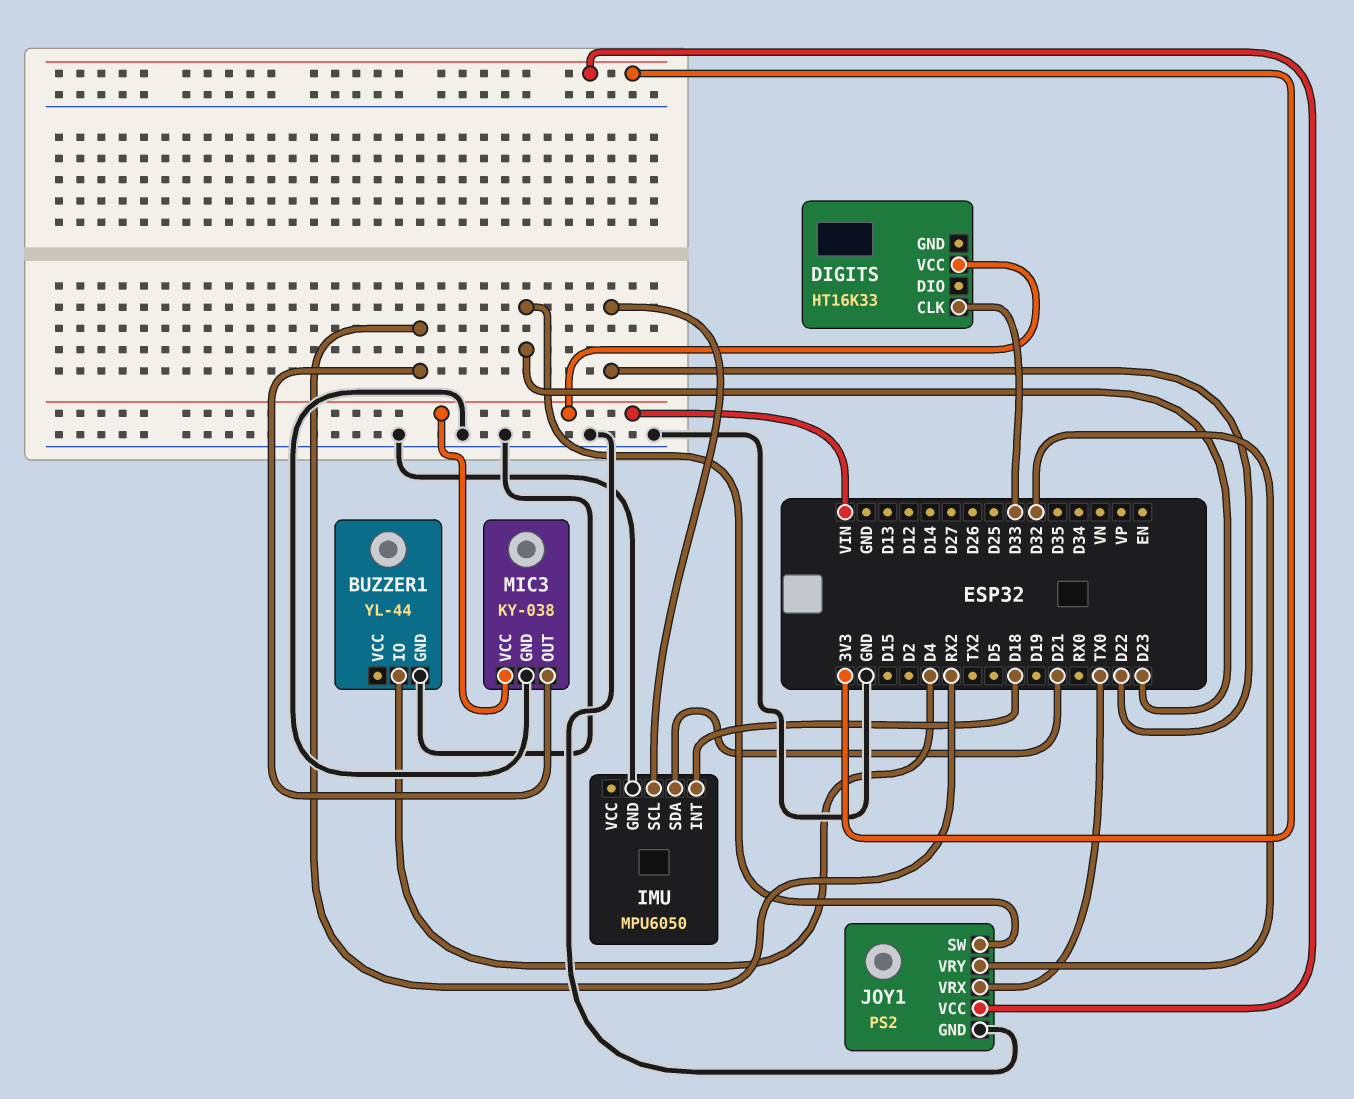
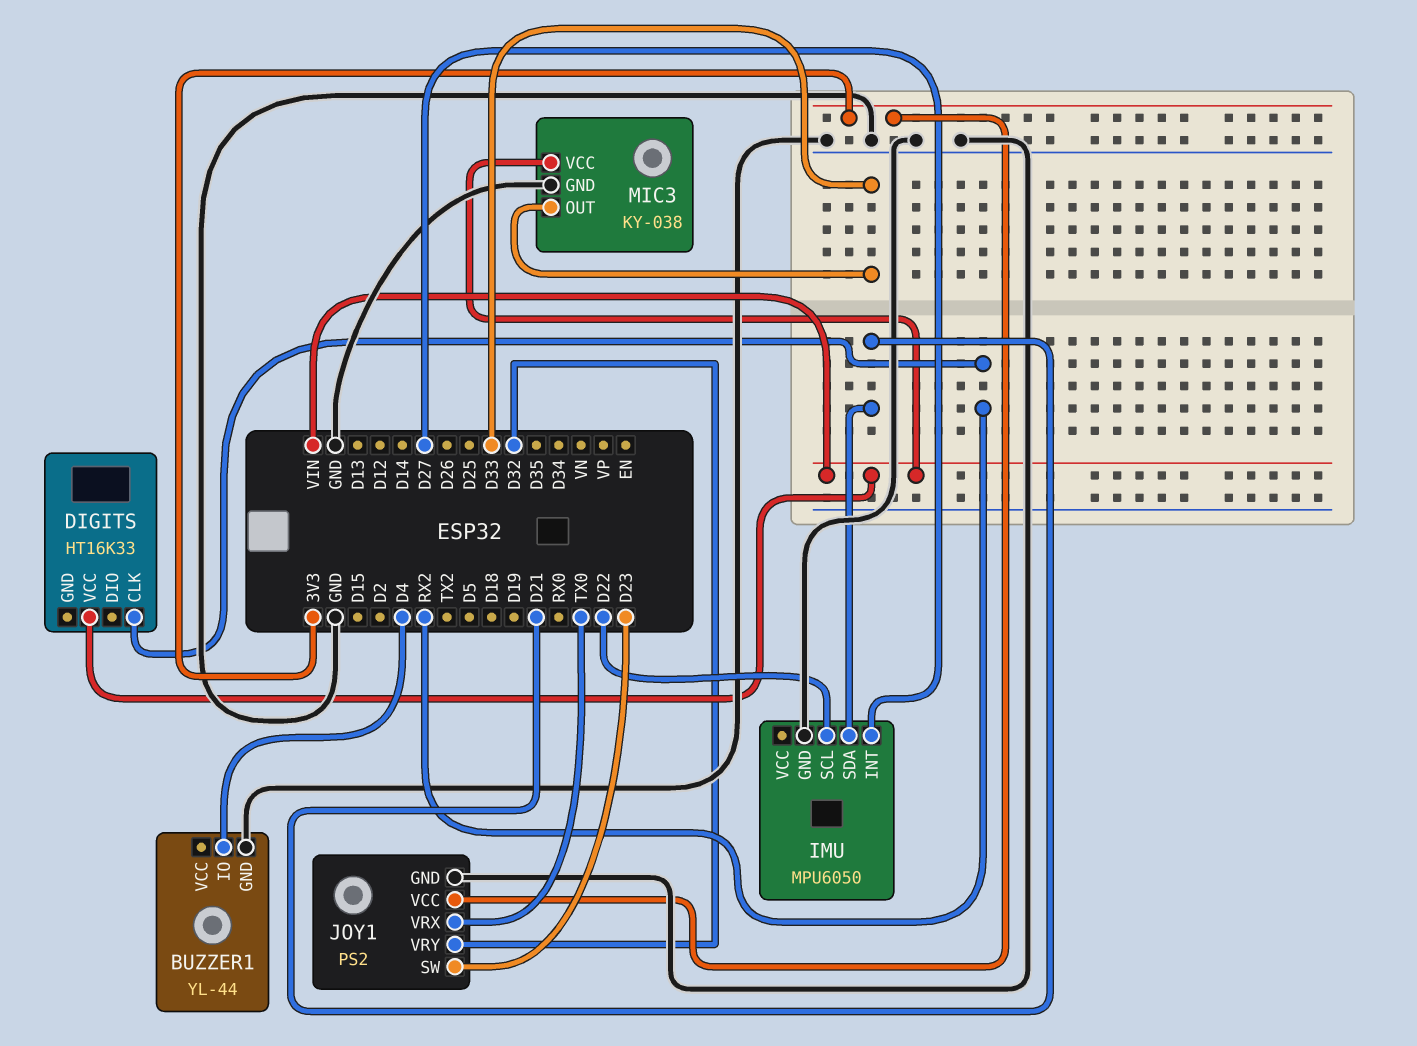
DIGITS pin CLK: D33 -> RX2
IMU pin INT: D18 -> D27
MIC3 pin OUT: RX2 -> D33

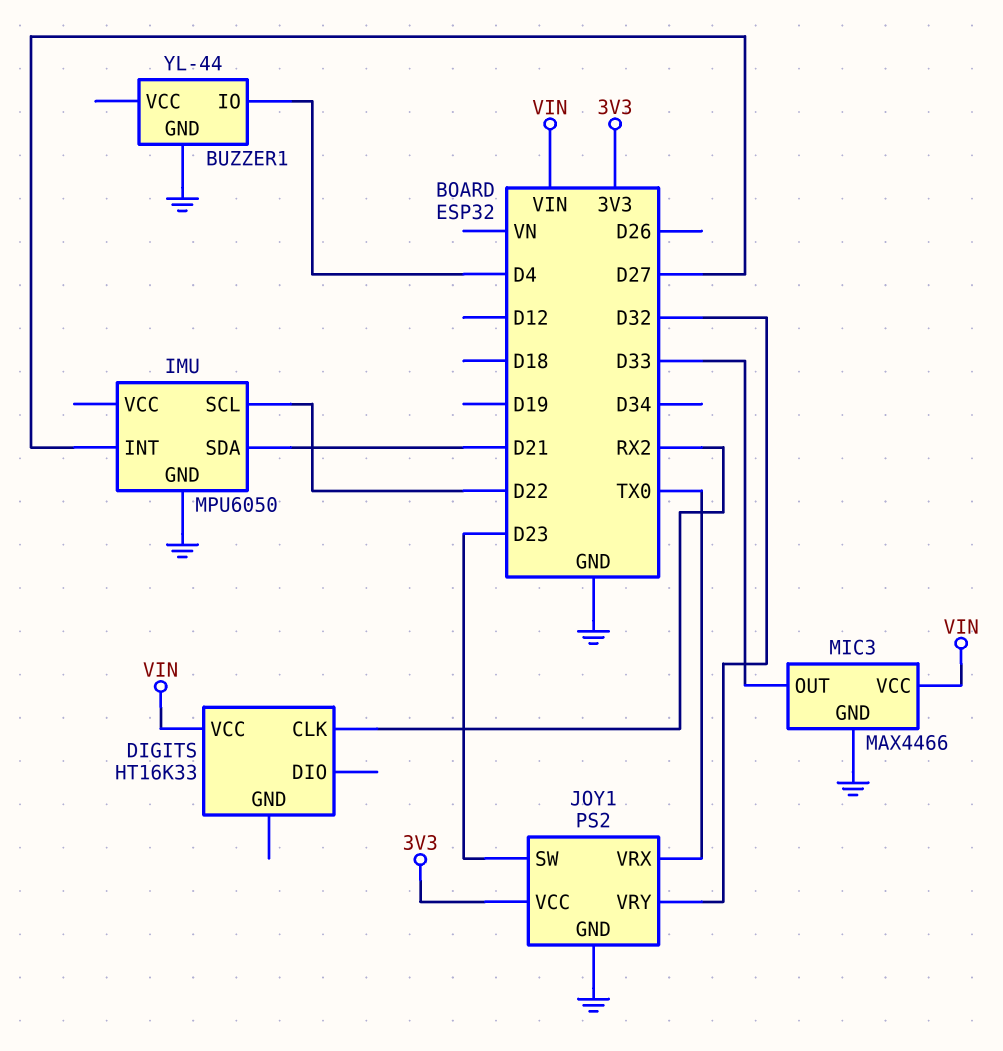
MIC3: KY-038 -> MAX4466

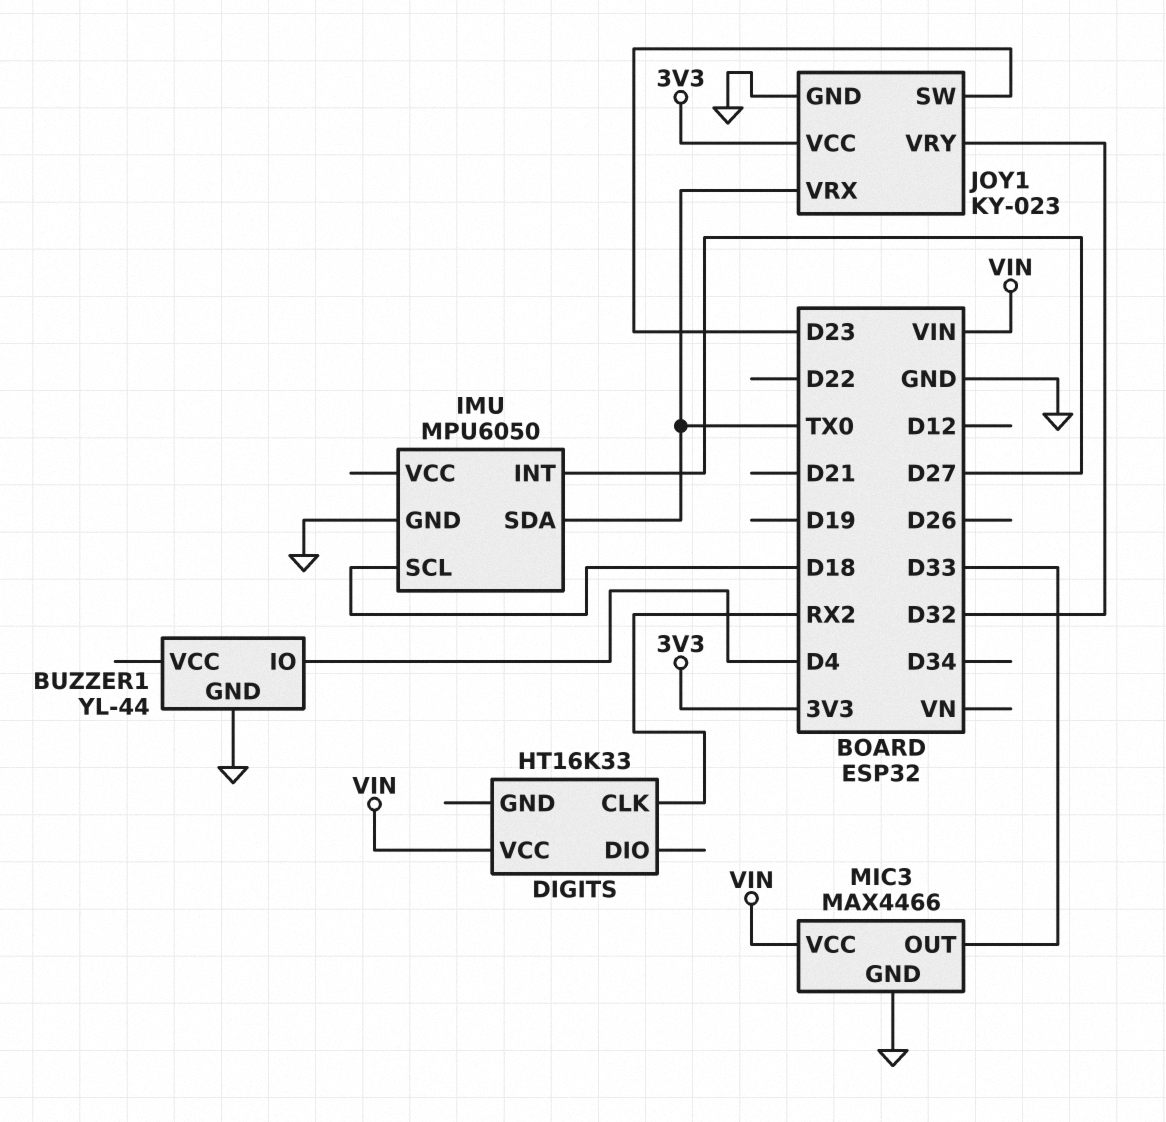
IMU pin SCL: D22 -> D18
IMU pin SDA: D21 -> TX0
JOY1: PS2 -> KY-023

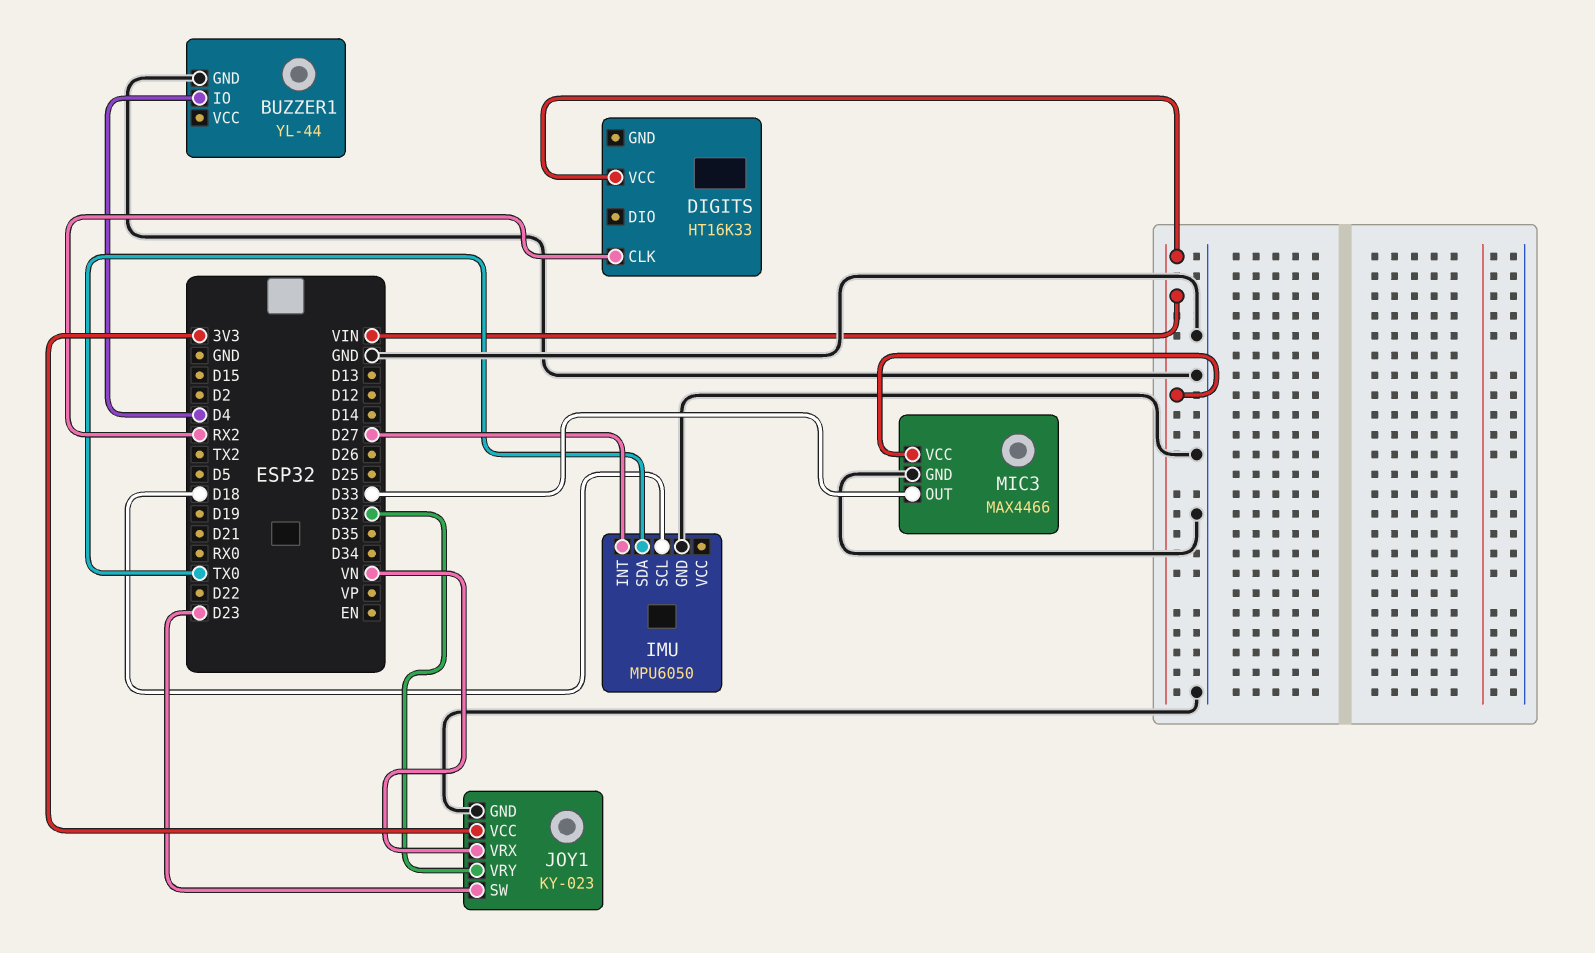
JOY1 pin VRX: TX0 -> VN

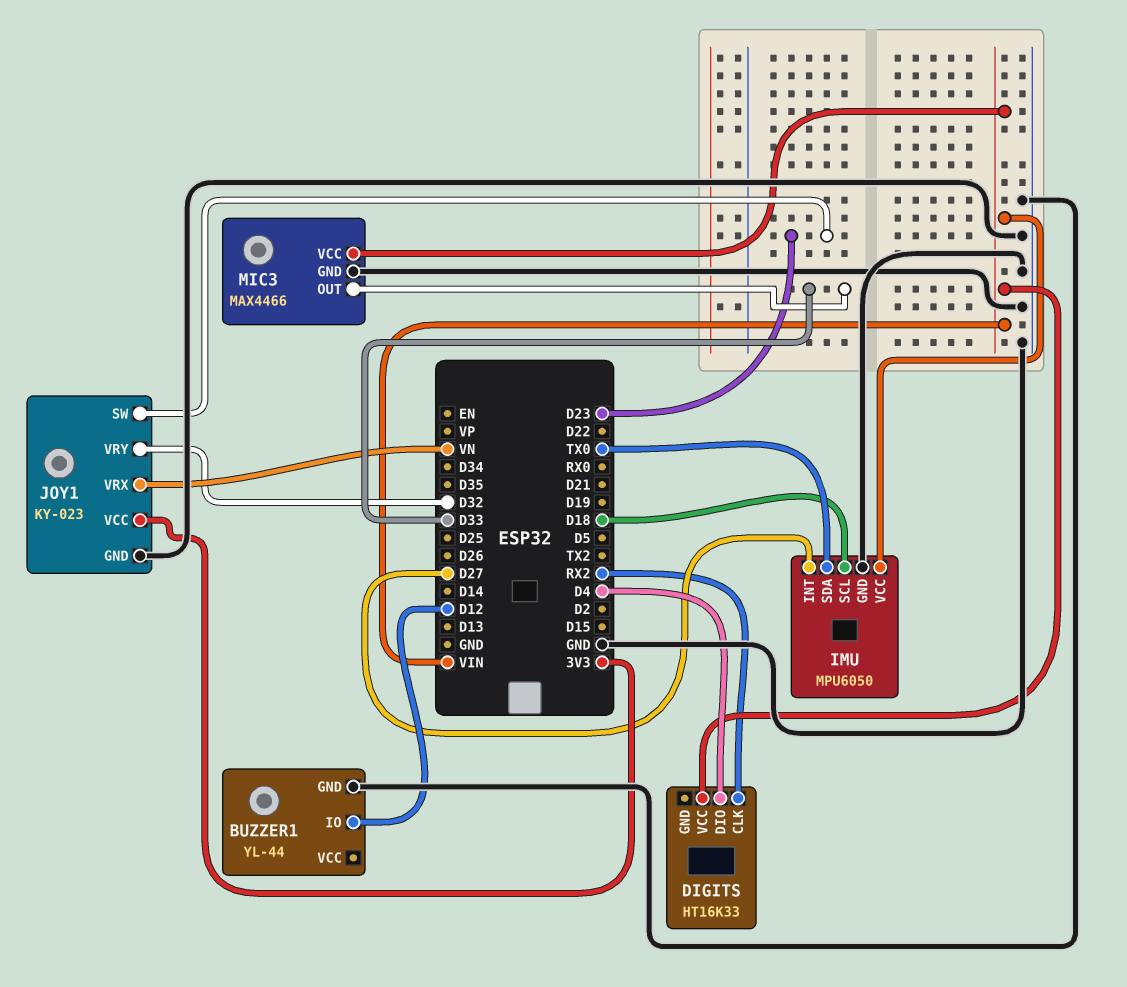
BUZZER1 pin IO: D4 -> D12
DIGITS pin DIO: none -> D4
IMU pin VCC: none -> VIN

